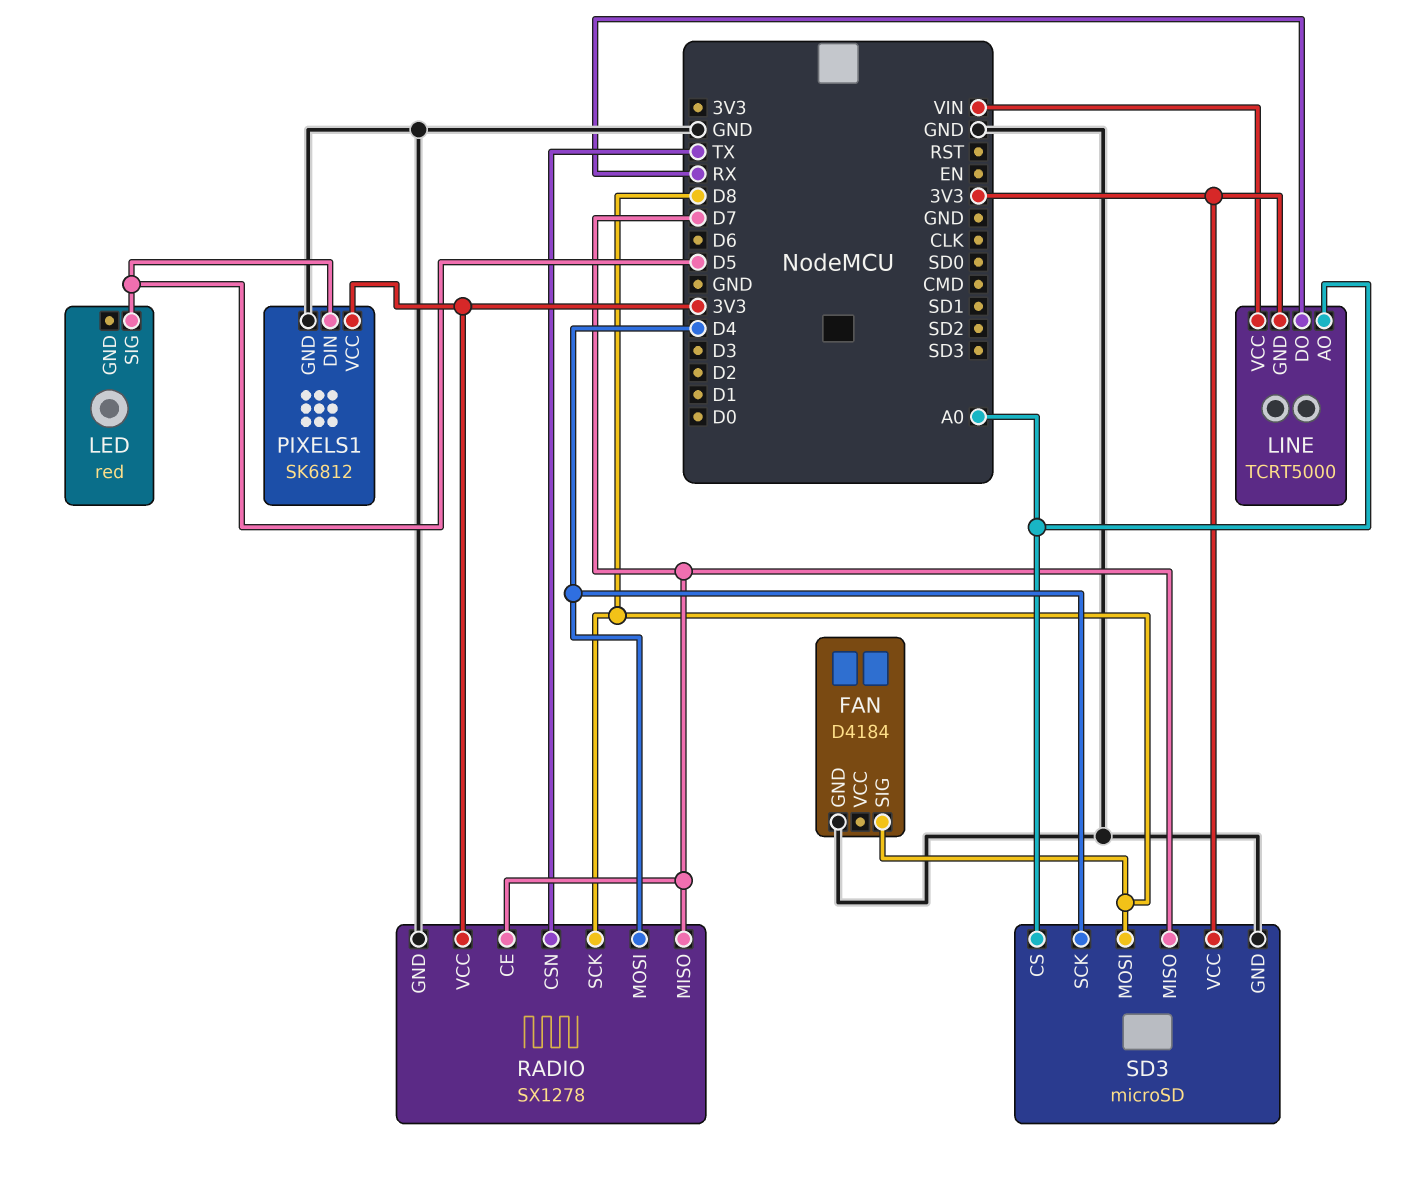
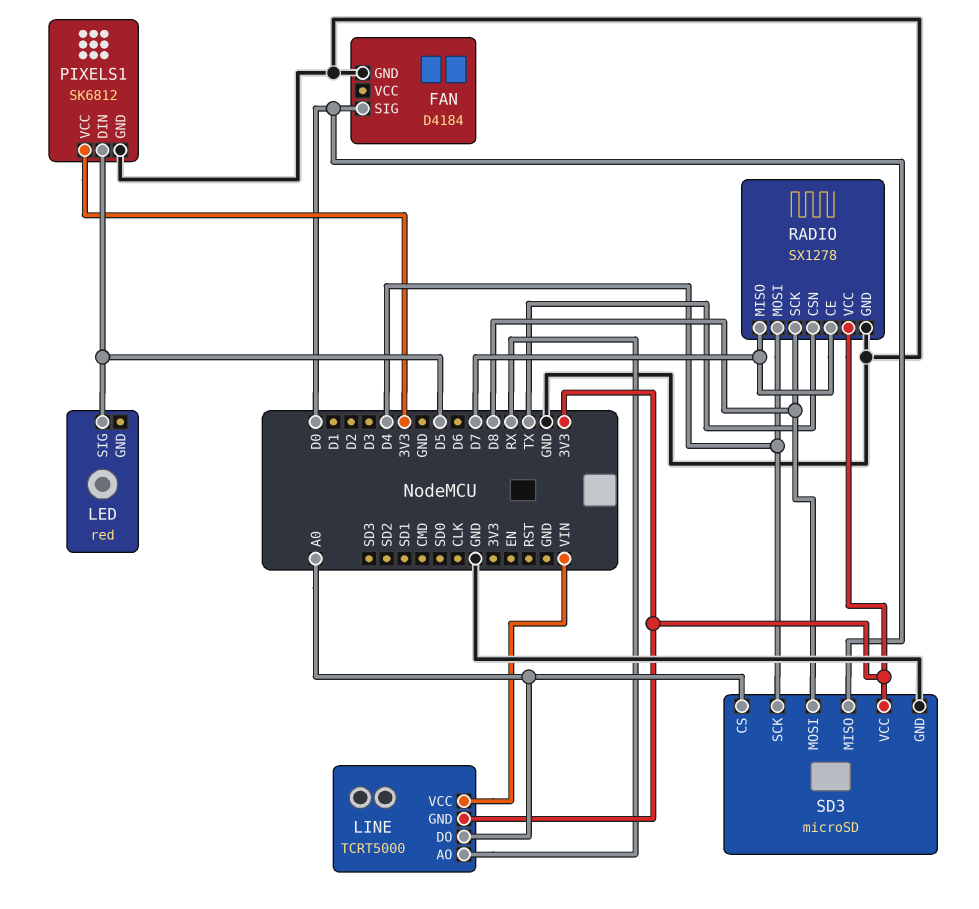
FAN pin SIG: D8 -> D0
LINE pin AO: A0 -> RX
LINE pin DO: RX -> A0
SD3 pin MISO: D7 -> D0

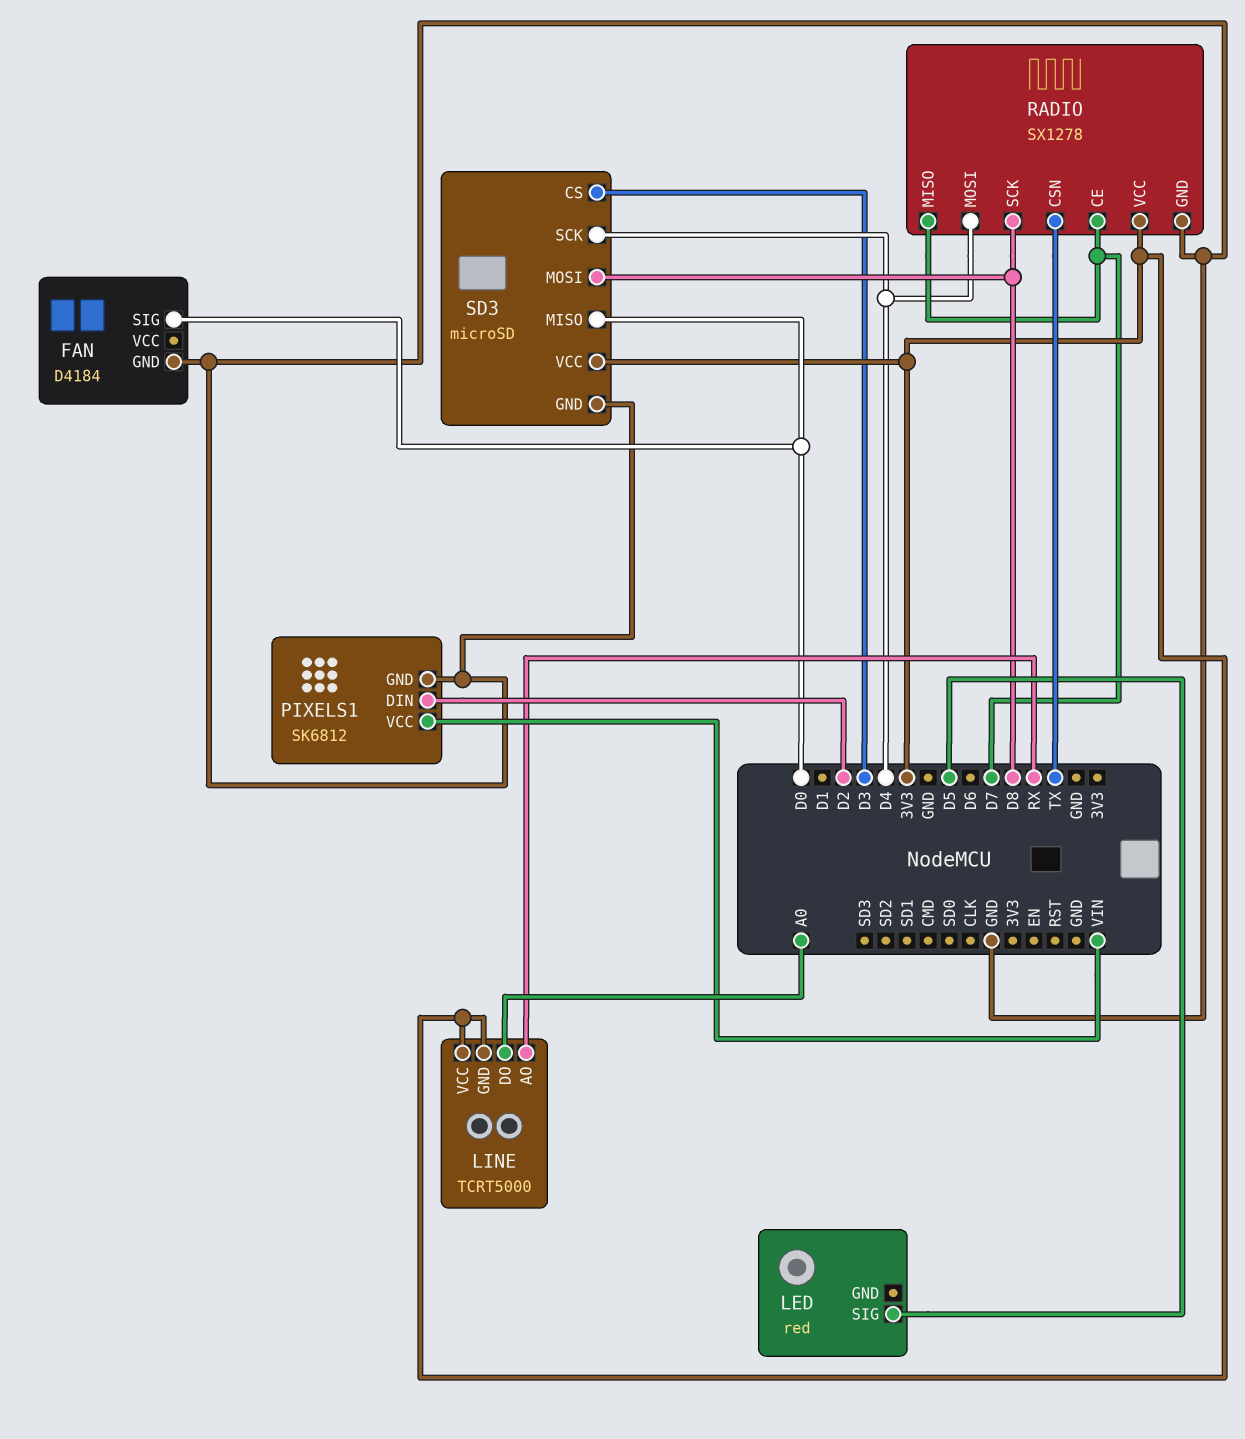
LINE pin VCC: VIN -> 3V3
PIXELS1 pin DIN: D5 -> D2
PIXELS1 pin VCC: 3V3 -> VIN
SD3 pin CS: A0 -> D3

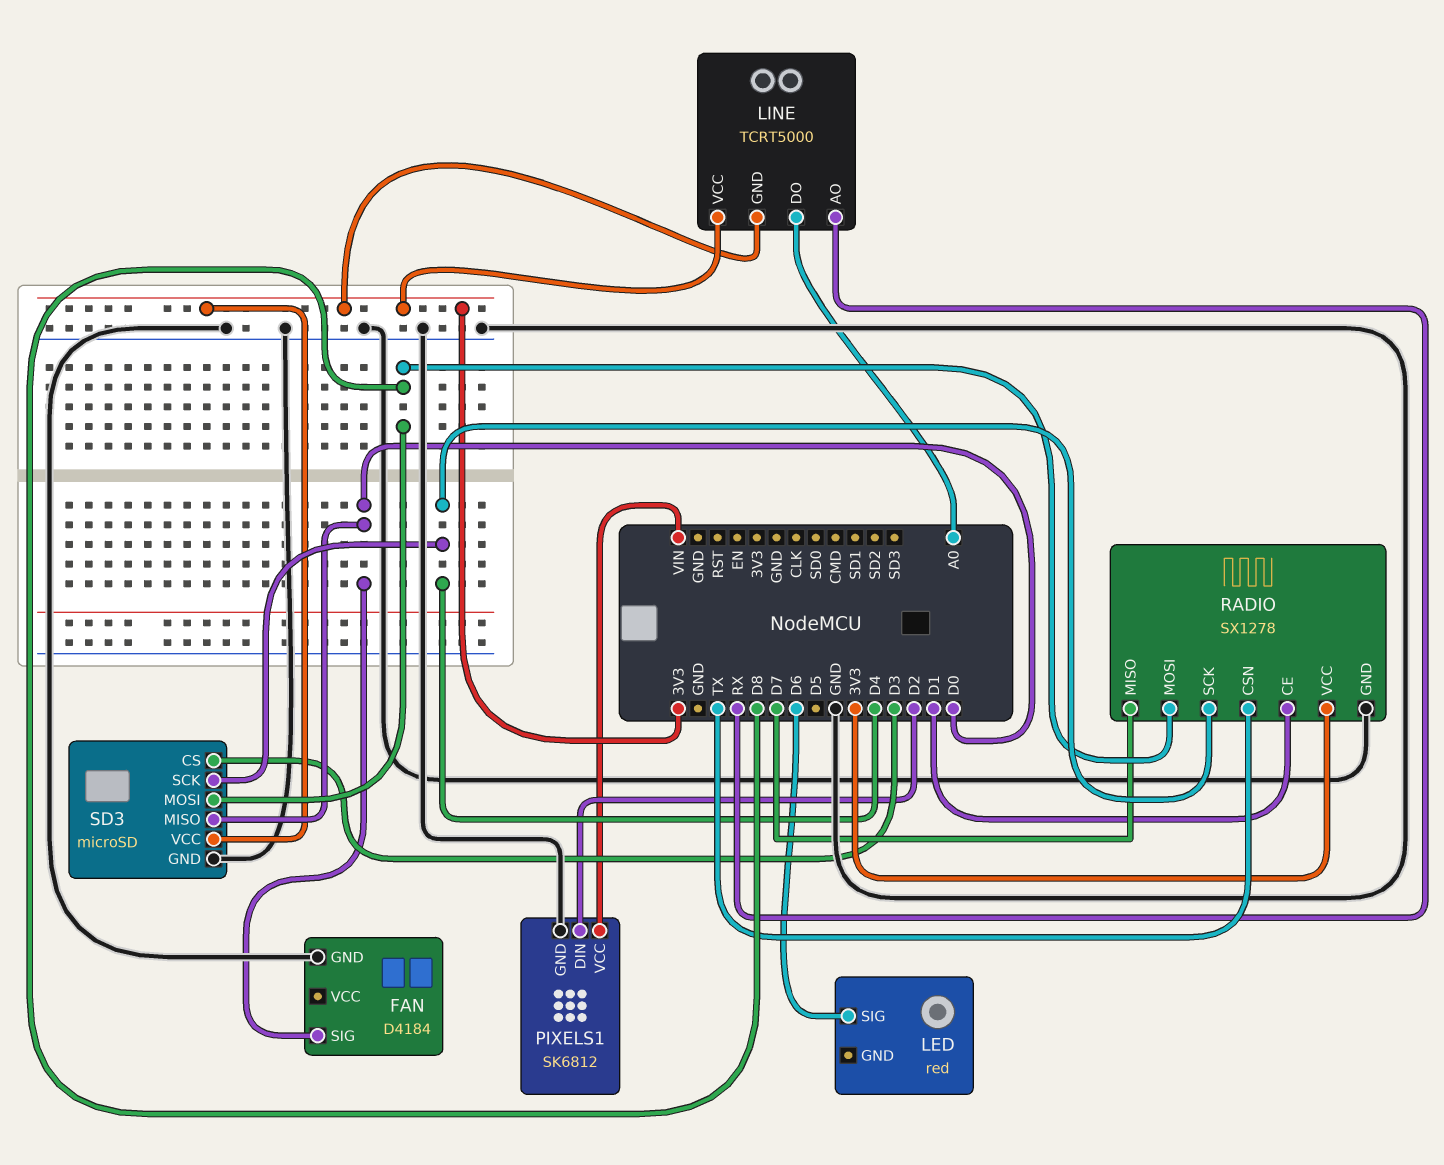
LED pin SIG: D5 -> D6
RADIO pin CE: D7 -> D1
RADIO pin MOSI: D4 -> D8
RADIO pin SCK: D8 -> D4

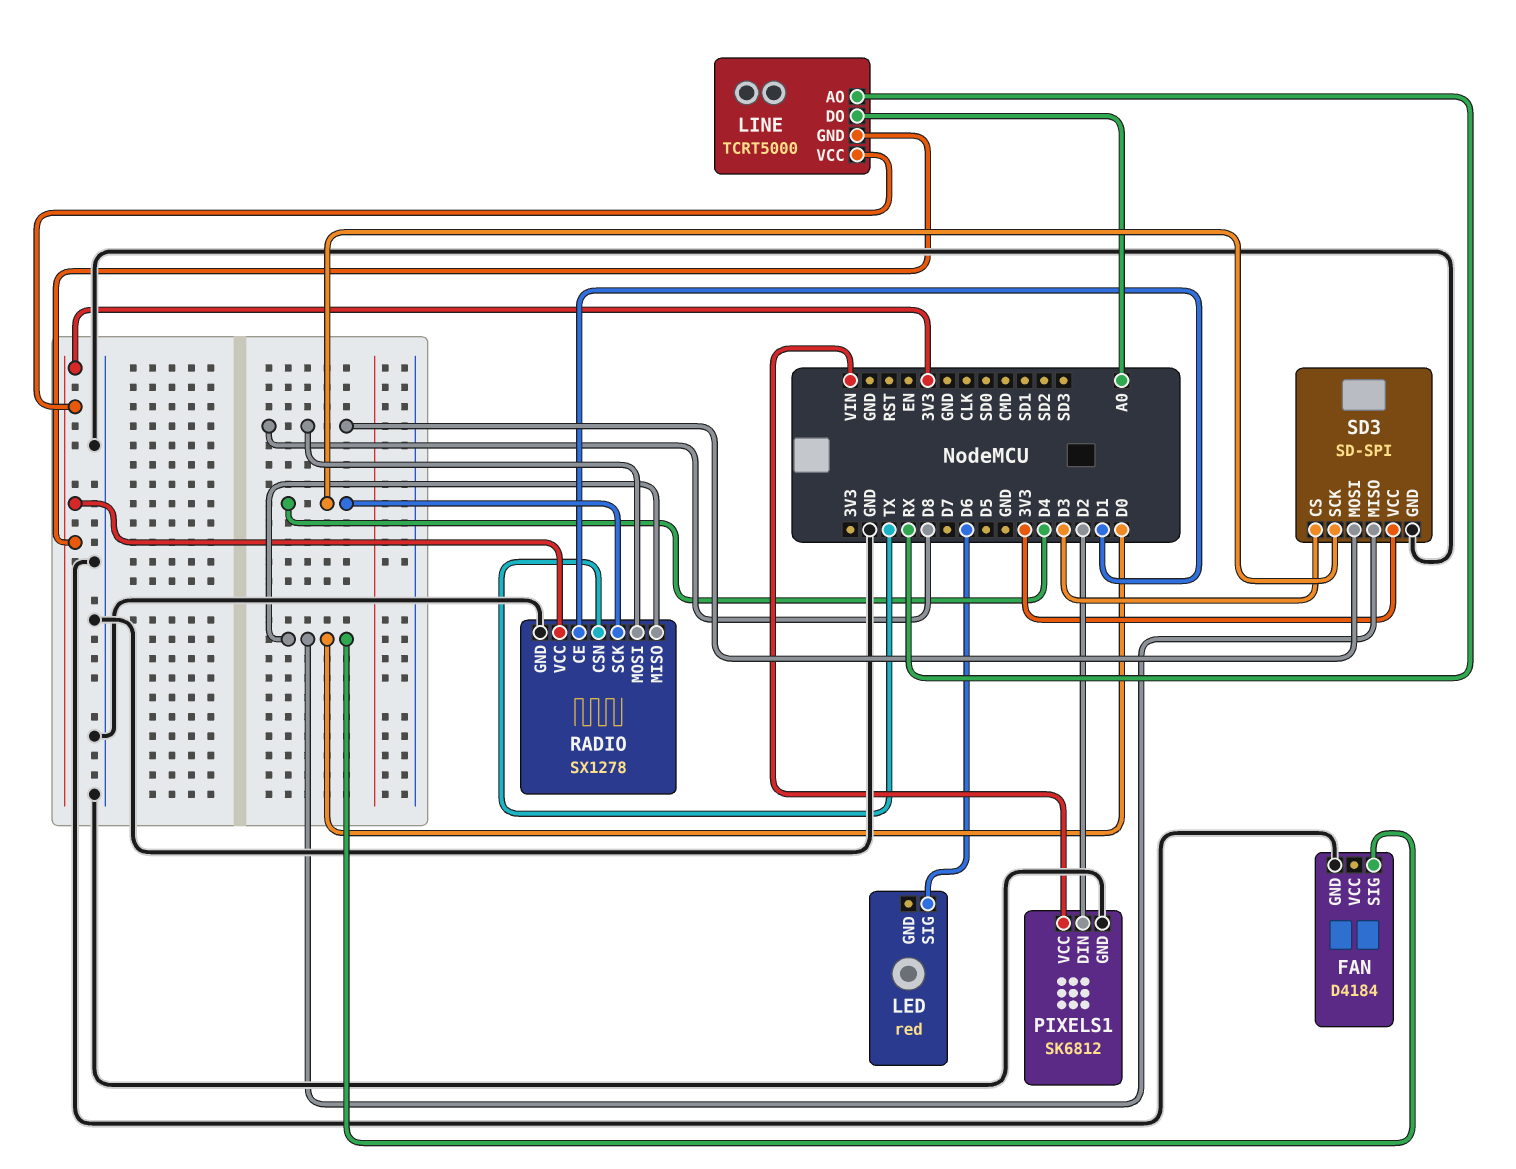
RADIO pin MISO: D7 -> D0
SD3: microSD -> SD-SPI

